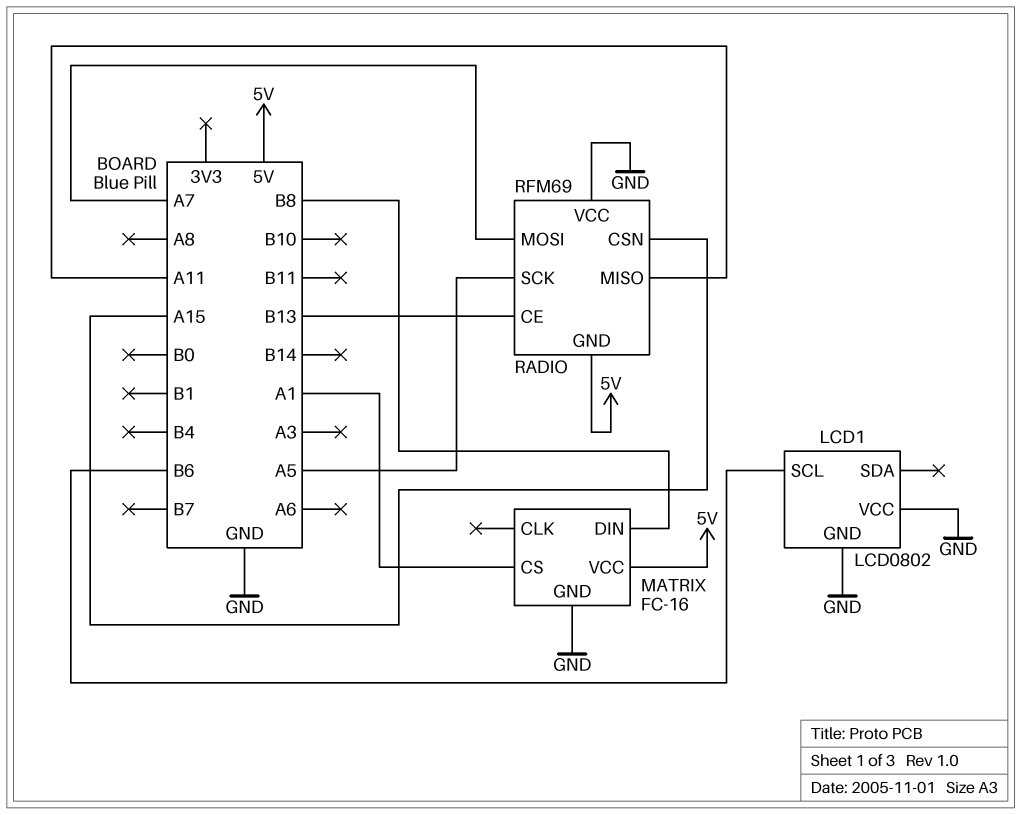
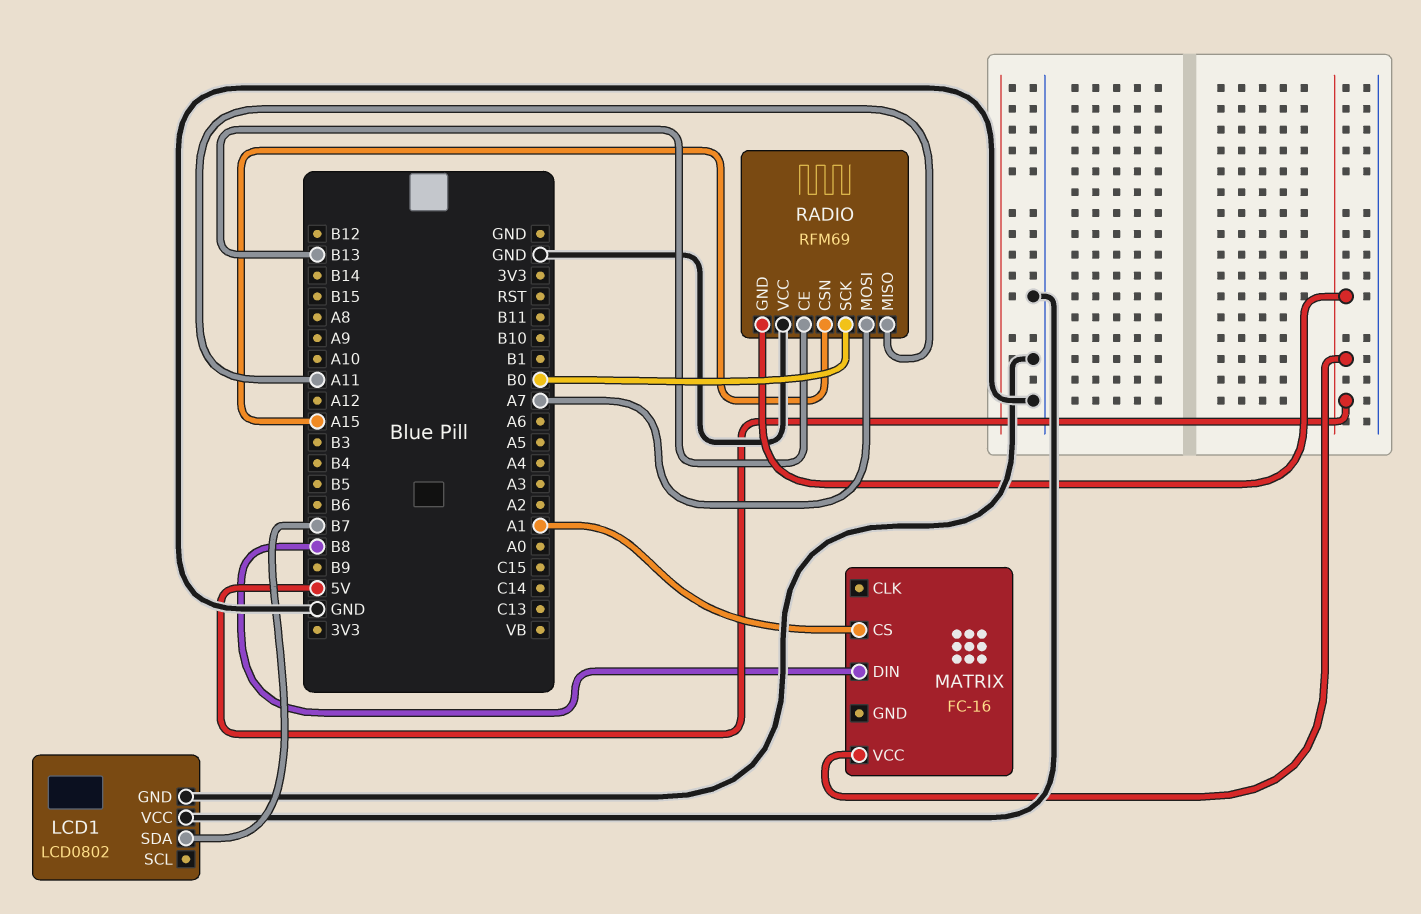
LCD1 pin SCL: B6 -> none
LCD1 pin SDA: none -> B7
MATRIX pin GND: GND -> none
RADIO pin SCK: A5 -> B0

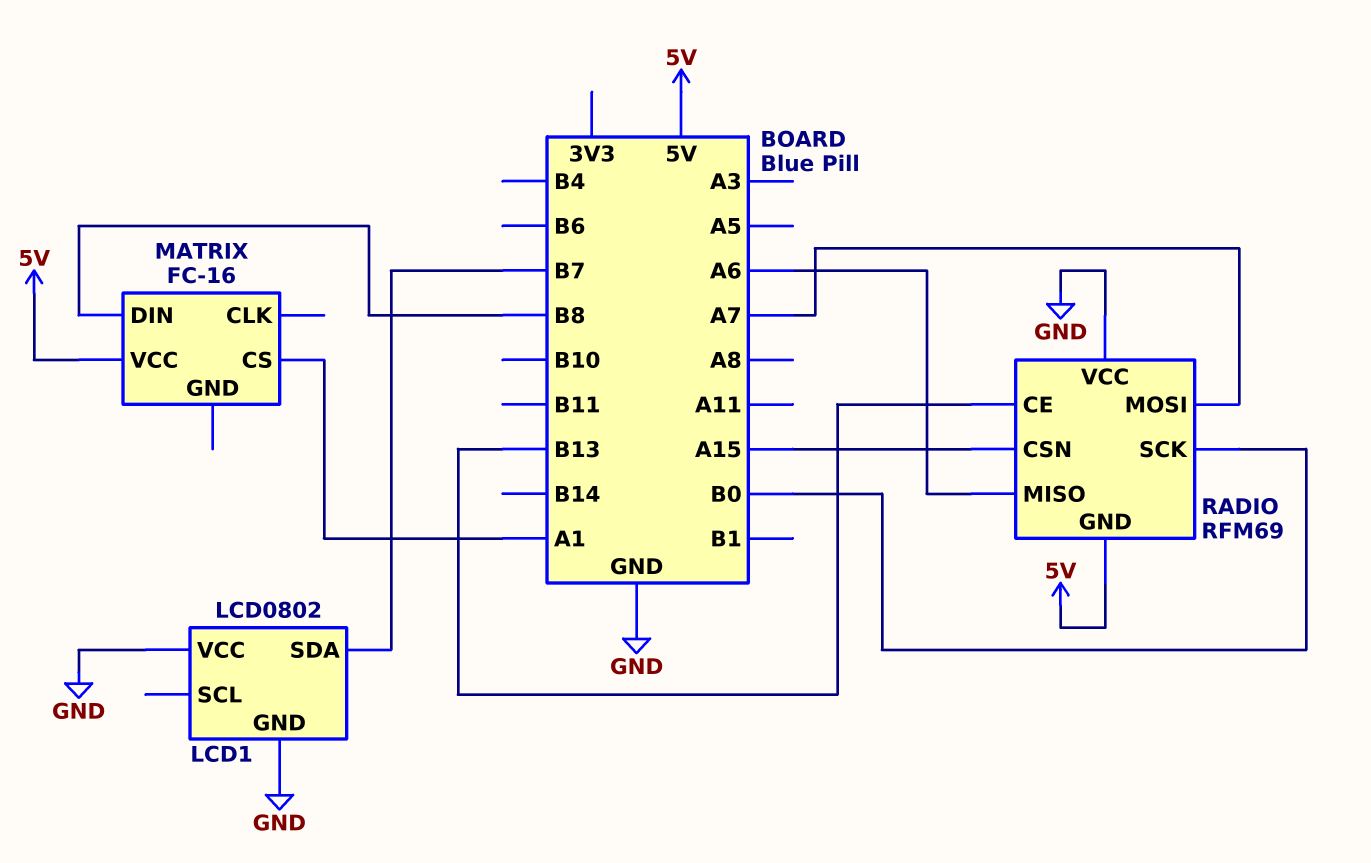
RADIO pin MISO: A11 -> A6

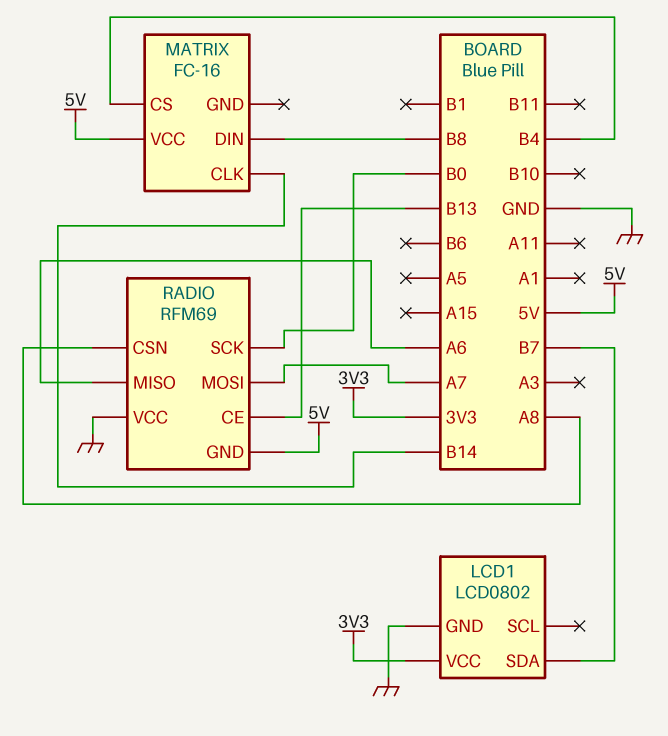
LCD1 pin VCC: GND -> 3V3
MATRIX pin CLK: none -> B14
MATRIX pin CS: A1 -> B4
RADIO pin CSN: A15 -> A8

